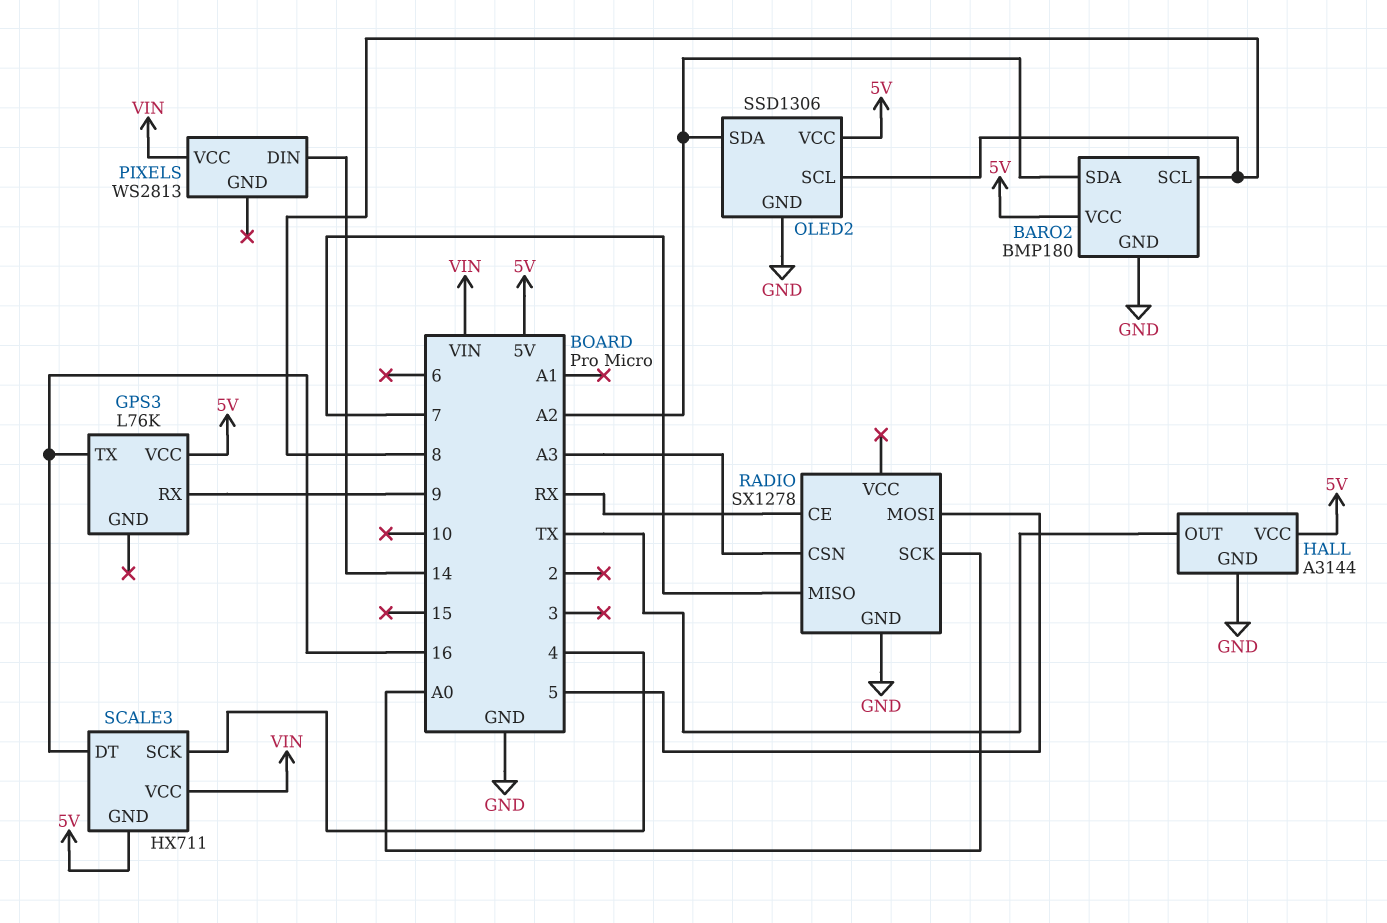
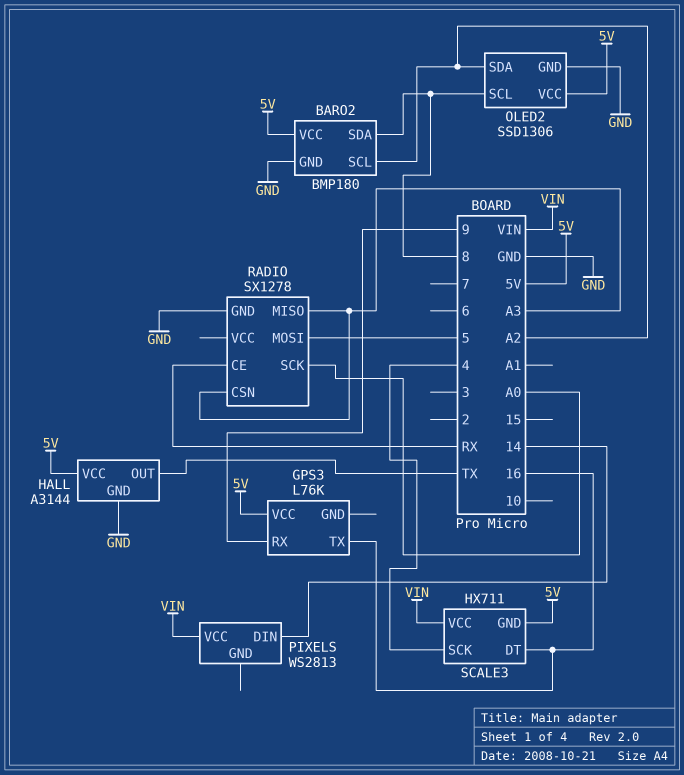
BARO2 pin SCL: 8 -> A2
BARO2 pin SDA: A2 -> 8
RADIO pin MISO: 7 -> A3

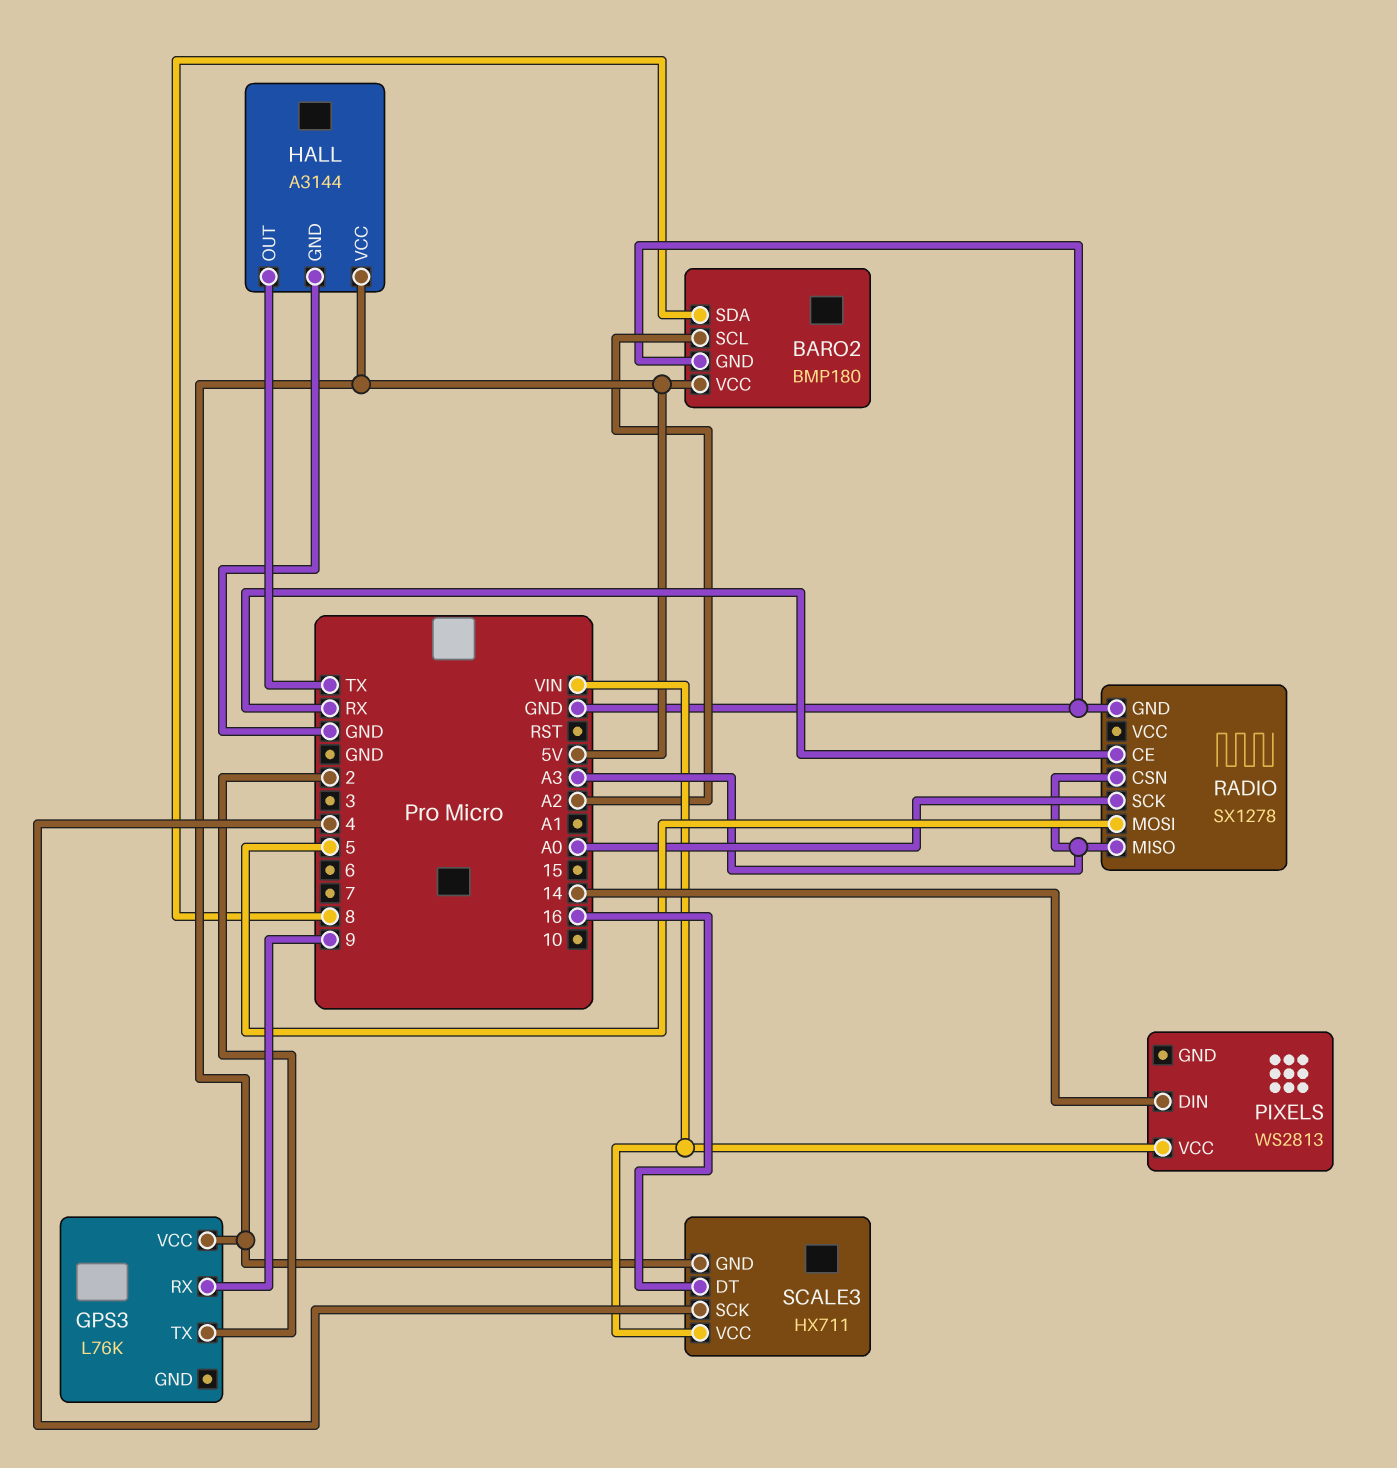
GPS3 pin TX: 16 -> 2
OLED2: SSD1306 -> none
OLED2 pin GND: GND -> none
OLED2 pin SCL: 8 -> none
OLED2 pin SDA: A2 -> none
OLED2 pin VCC: 5V -> none

